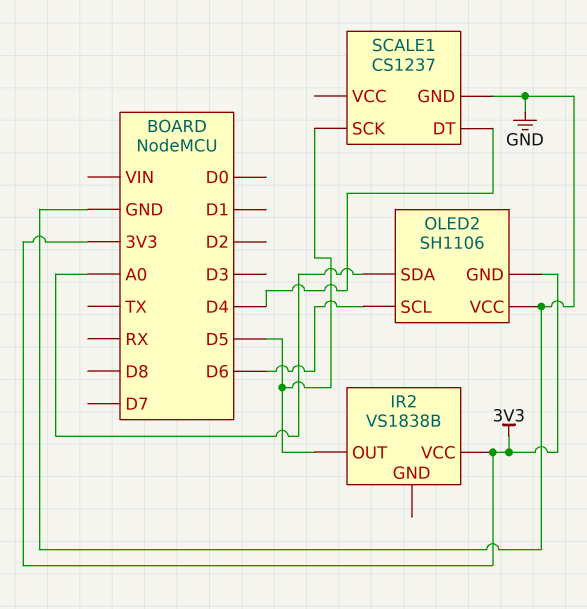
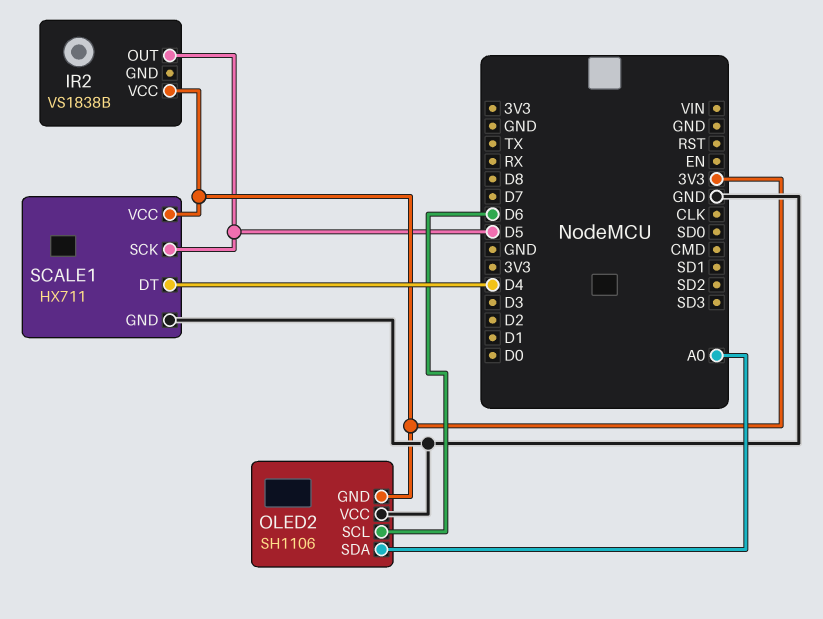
SCALE1: CS1237 -> HX711
SCALE1 pin VCC: none -> 3V3

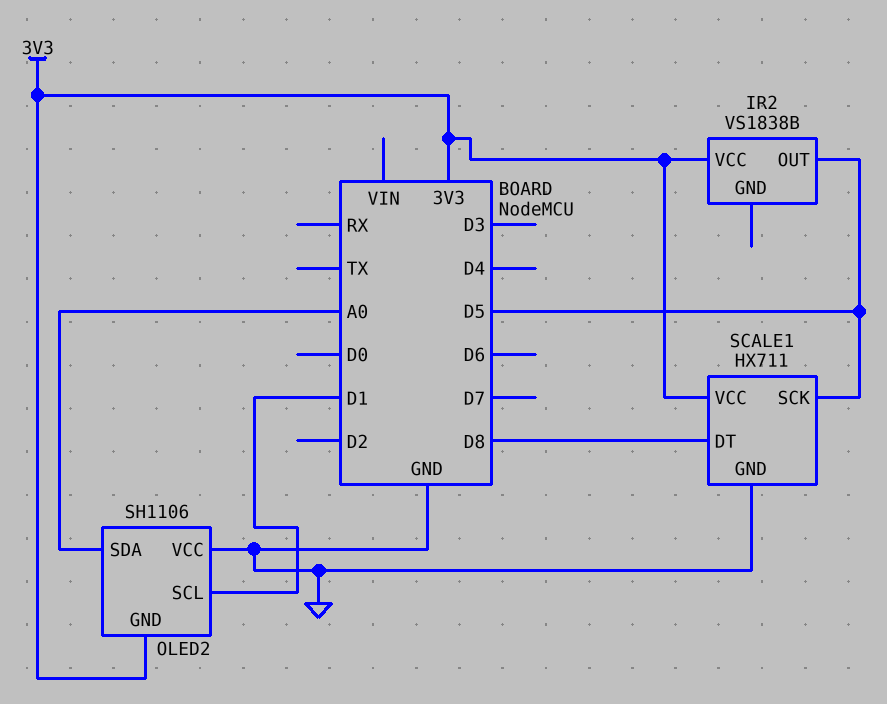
OLED2 pin SCL: D6 -> D1
SCALE1 pin DT: D4 -> D8

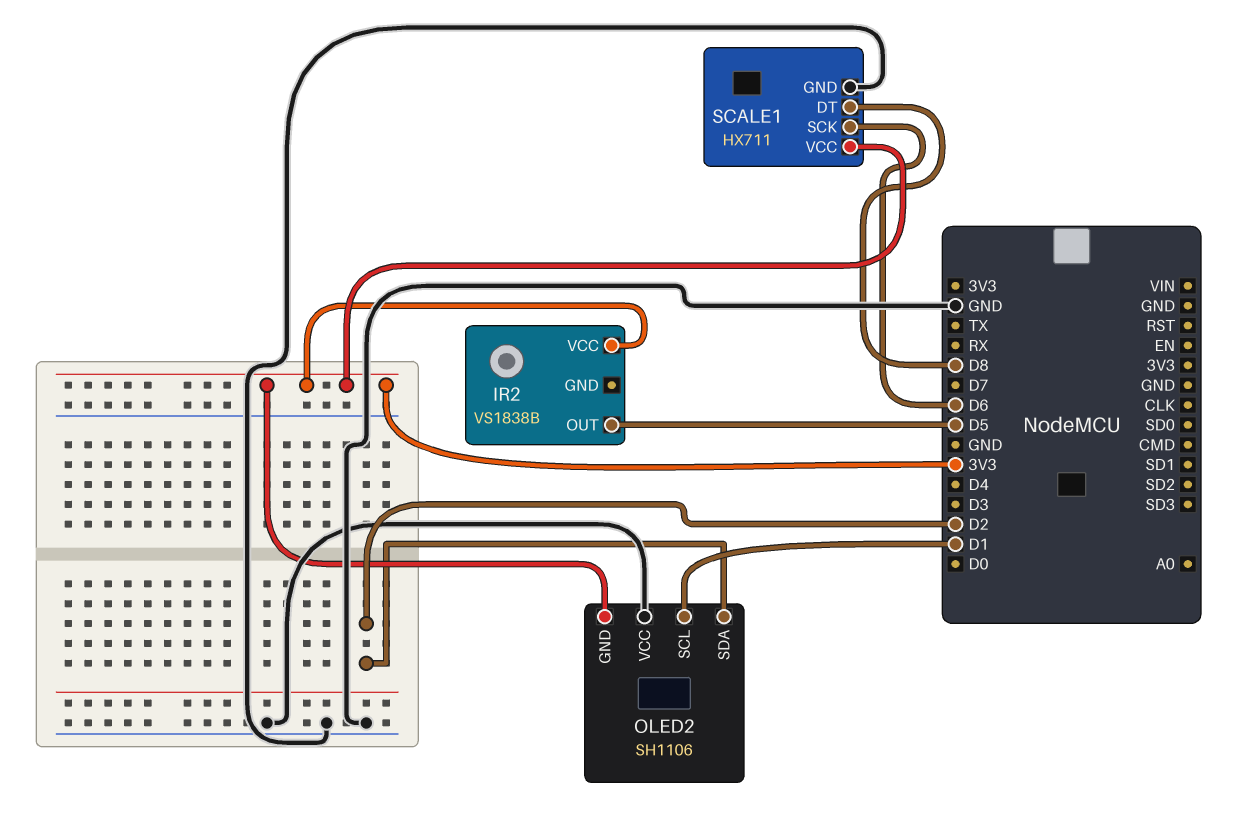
OLED2 pin SDA: A0 -> D2
SCALE1 pin SCK: D5 -> D6

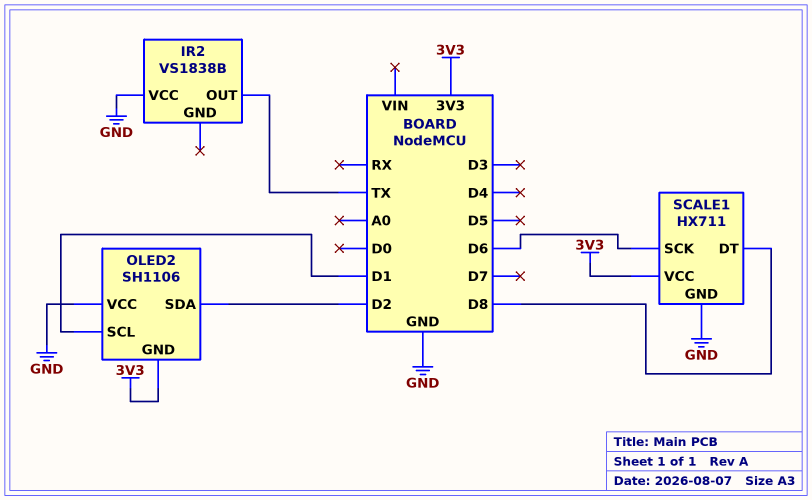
IR2 pin OUT: D5 -> TX
IR2 pin VCC: 3V3 -> GND

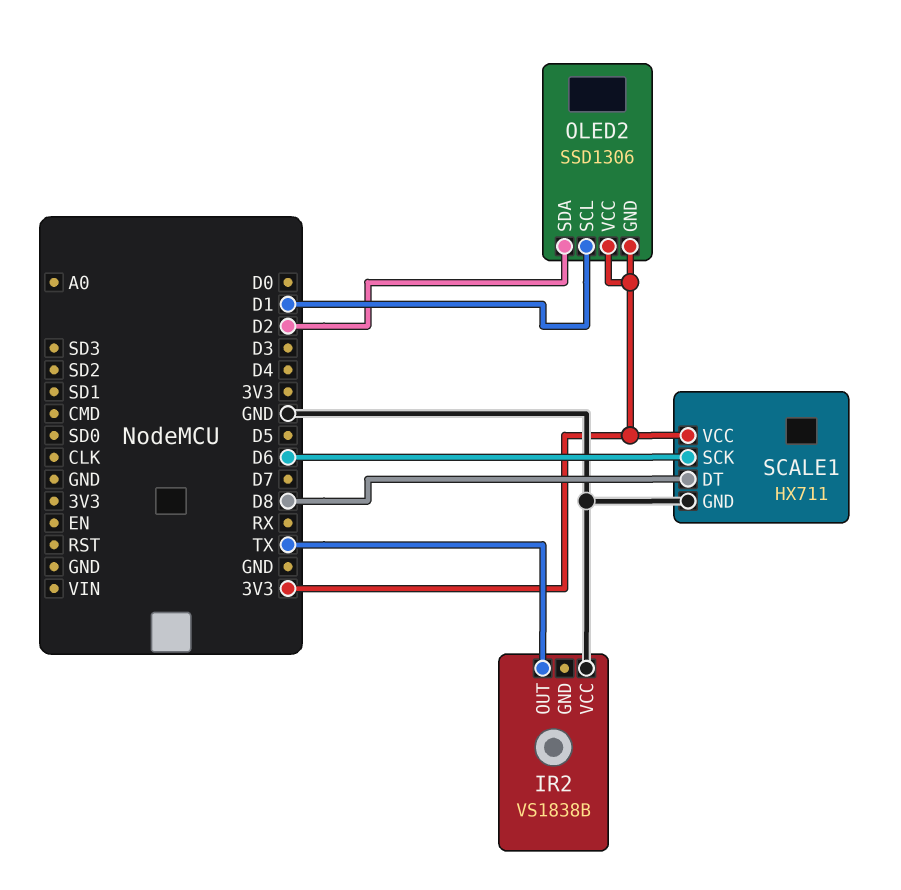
OLED2: SH1106 -> SSD1306
OLED2 pin VCC: GND -> 3V3

